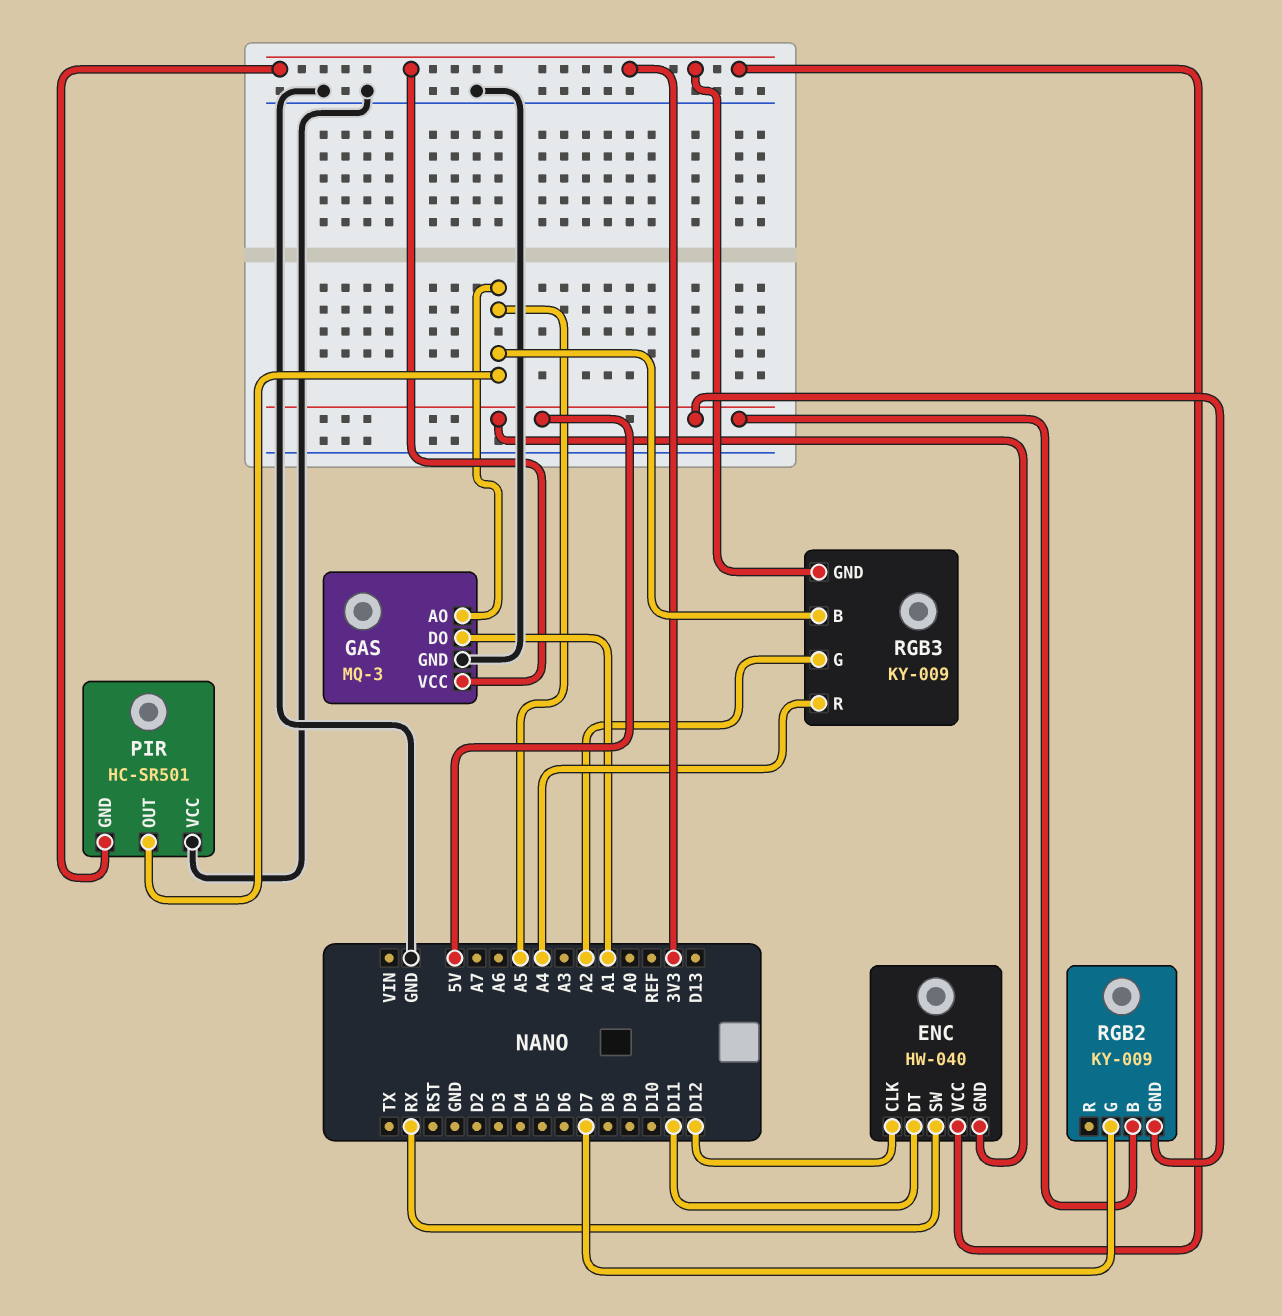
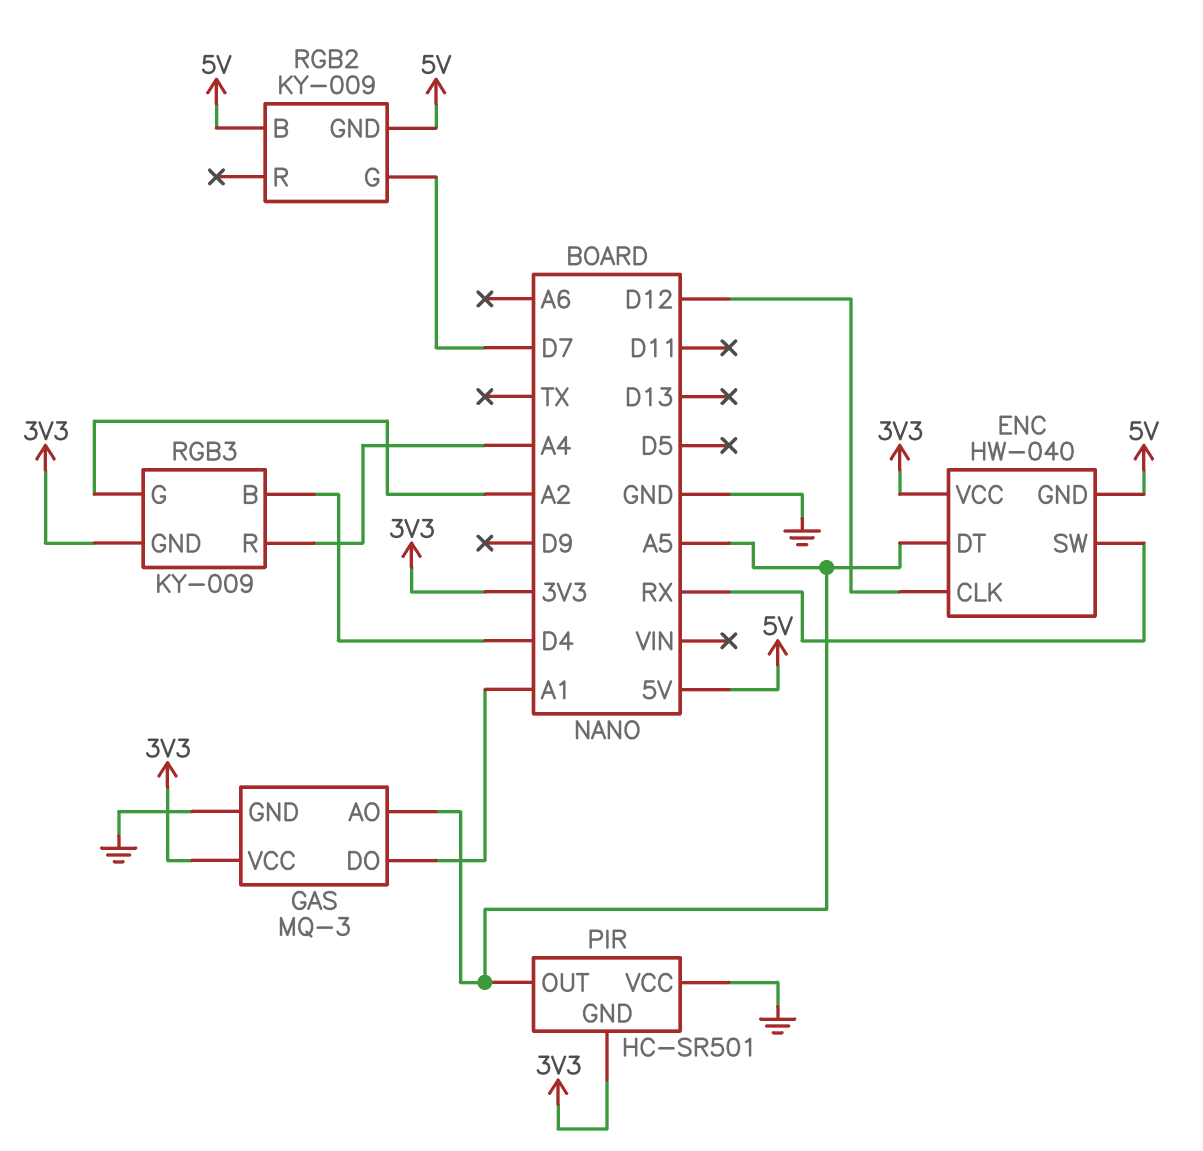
ENC pin DT: D11 -> A5
RGB3 pin B: A5 -> D4

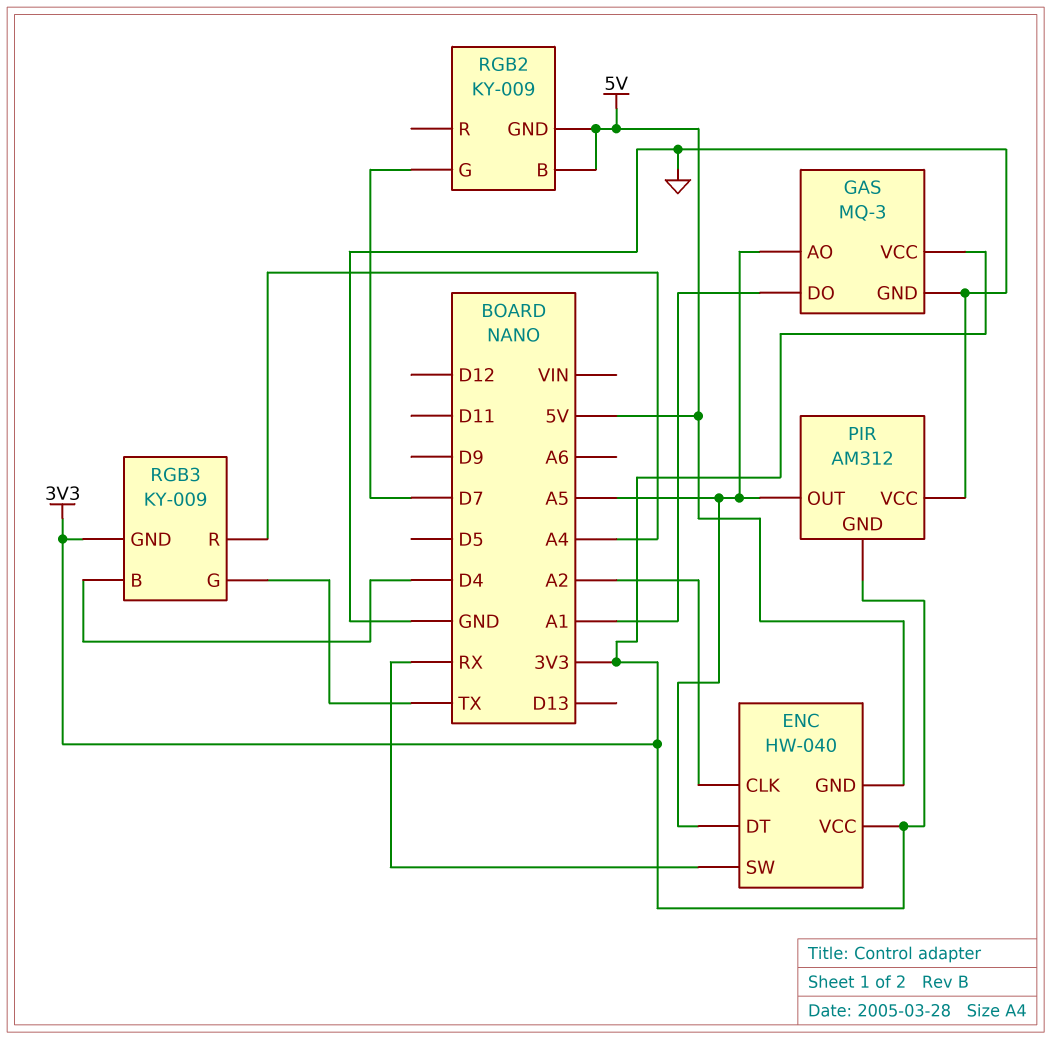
ENC pin CLK: D12 -> A2
PIR: HC-SR501 -> AM312
RGB3 pin G: A2 -> TX

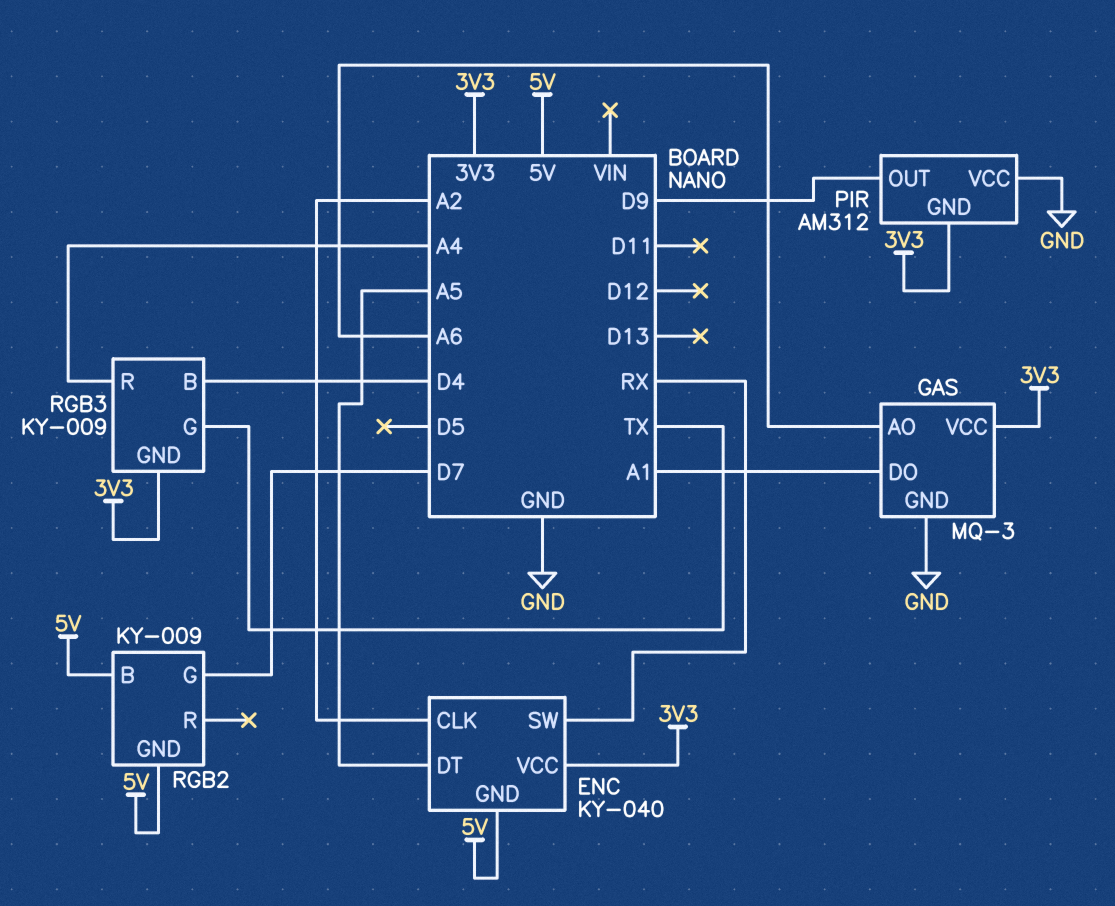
ENC: HW-040 -> KY-040
GAS pin AO: A5 -> A6
PIR pin OUT: A5 -> D9

